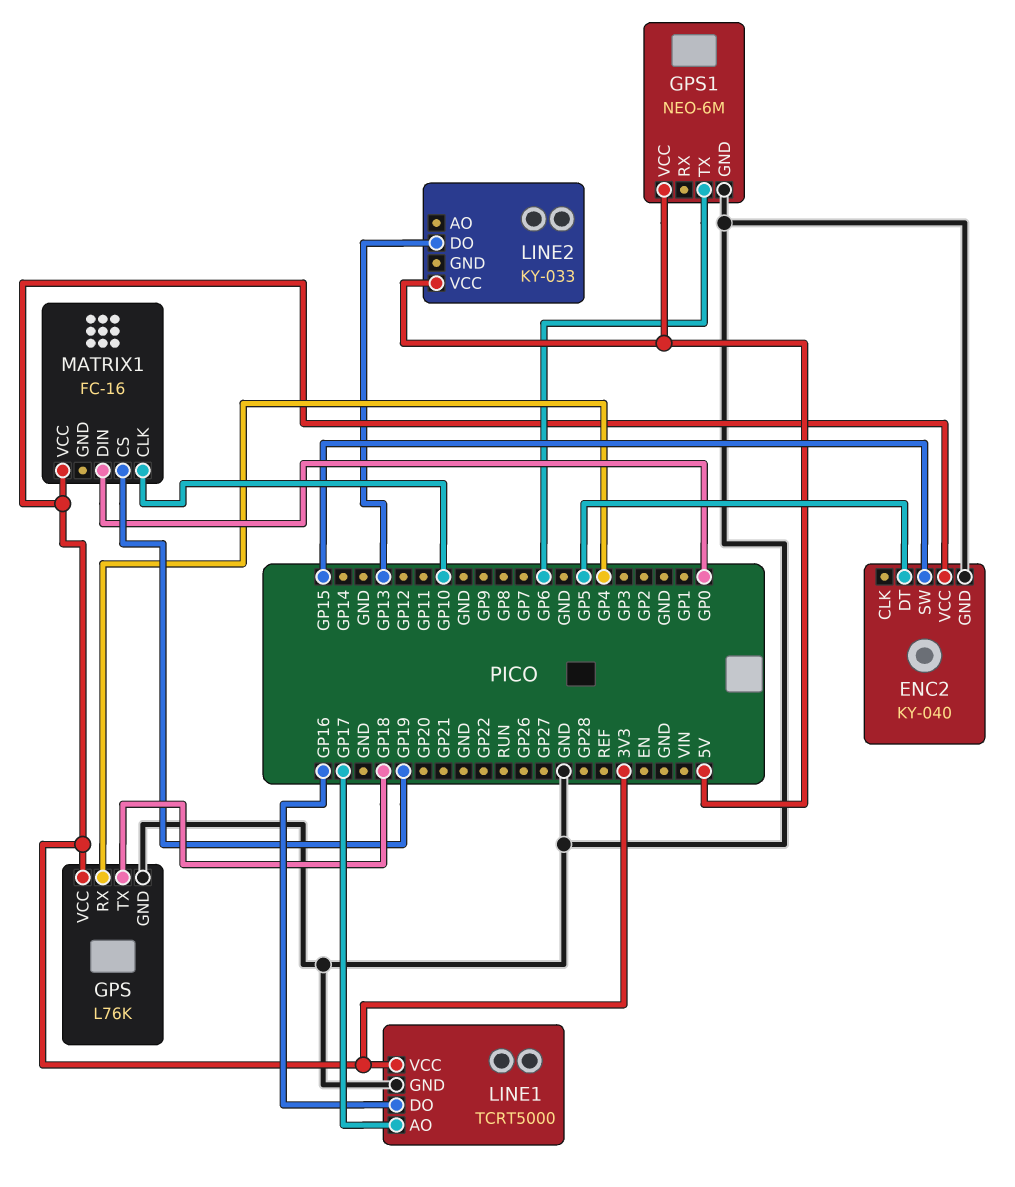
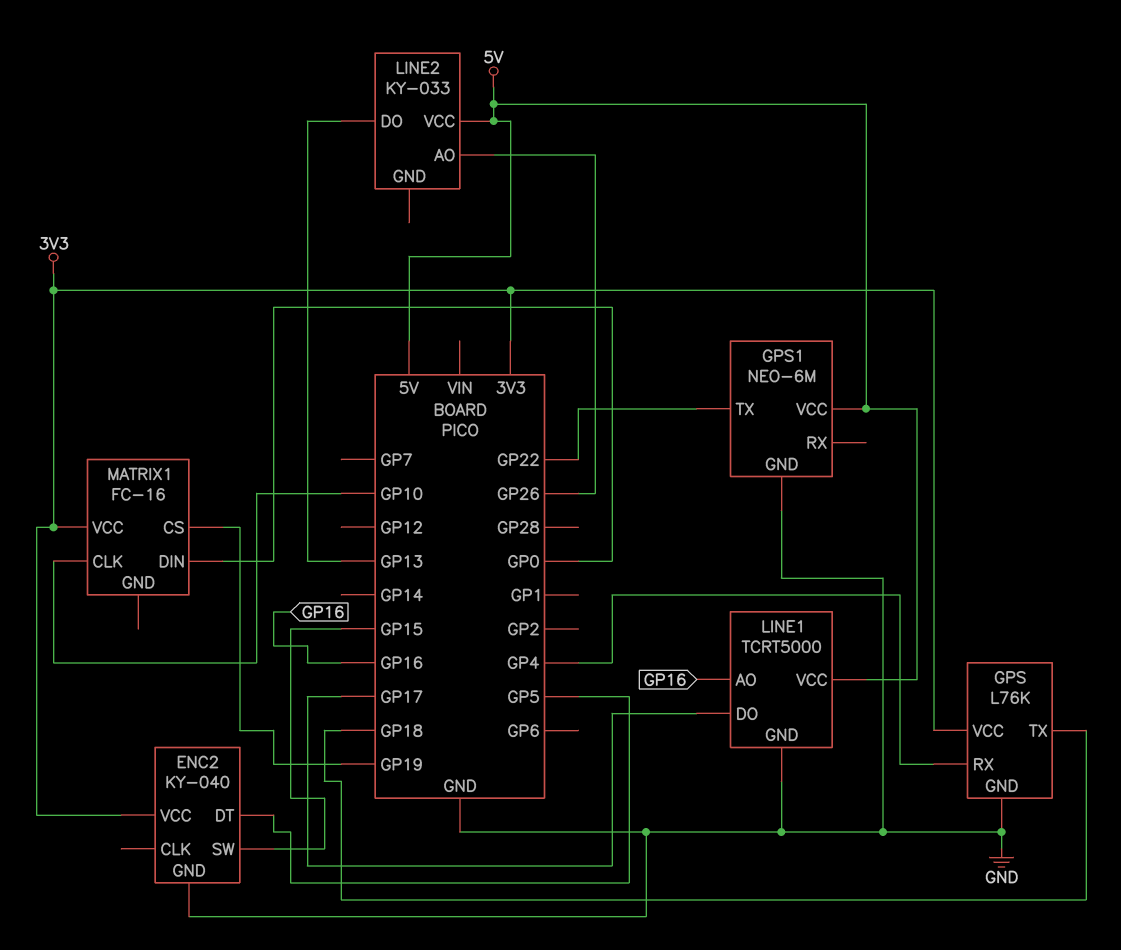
GPS1 pin TX: GP6 -> GP22
LINE1 pin AO: GP17 -> GP16
LINE1 pin DO: GP16 -> GP17
LINE1 pin VCC: 3V3 -> 5V
LINE2 pin AO: none -> GP26

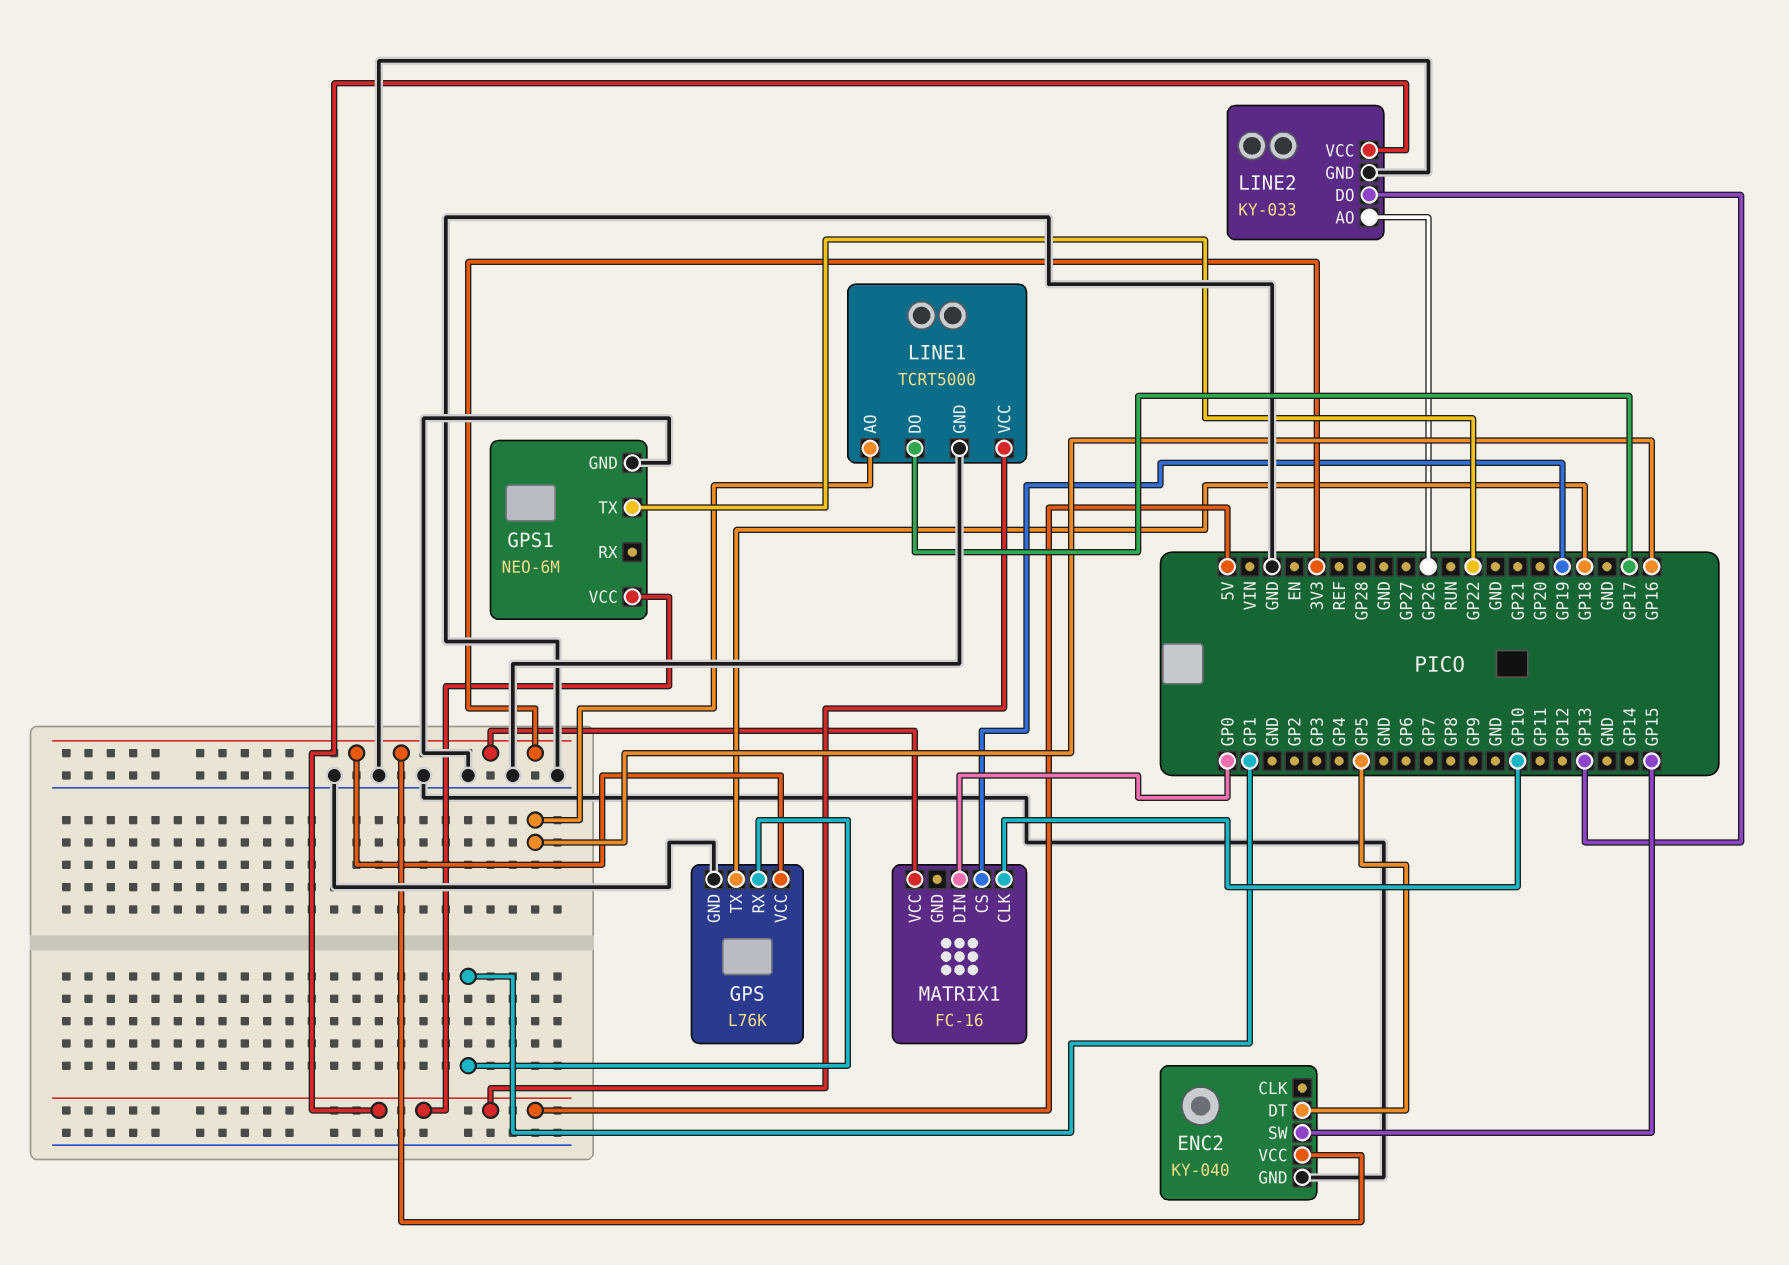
GPS pin RX: GP4 -> GP1
LINE2 pin GND: none -> GND

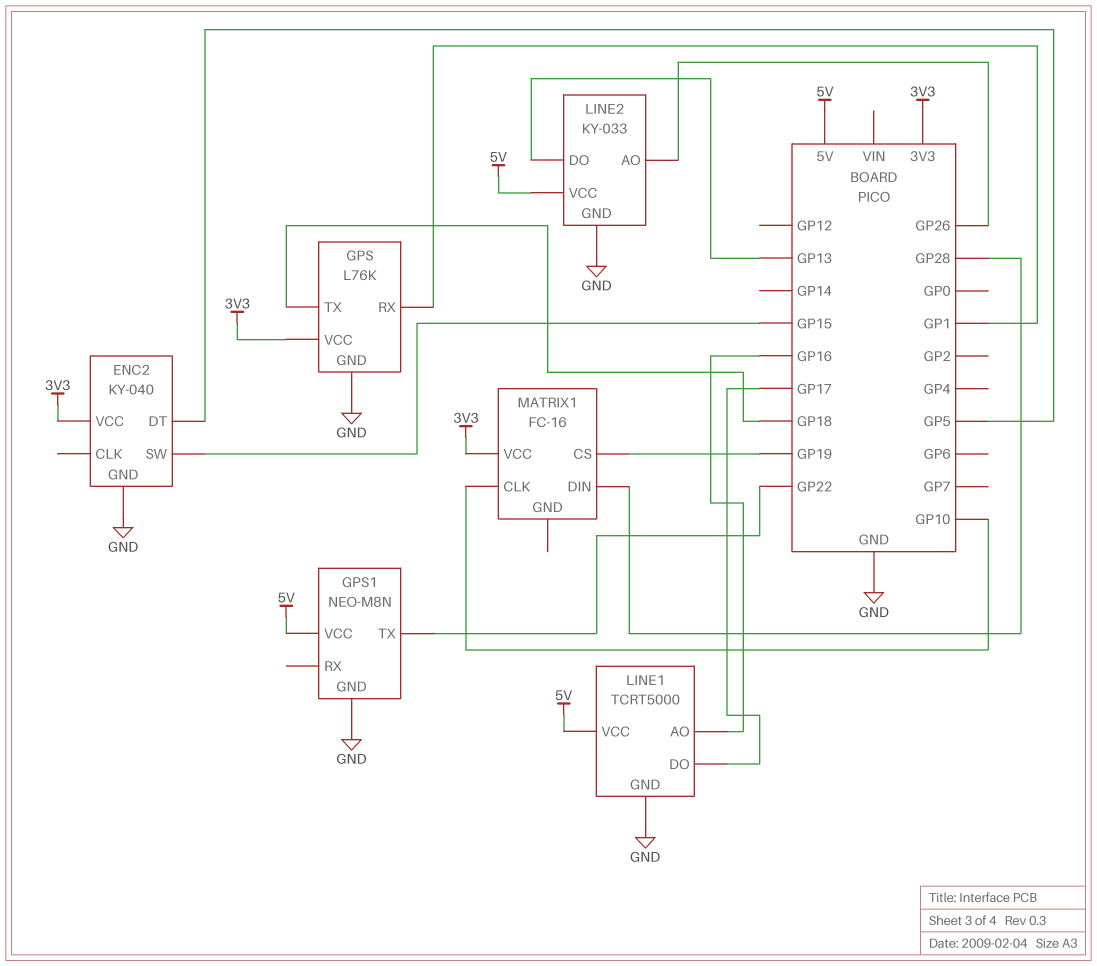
GPS1: NEO-6M -> NEO-M8N
MATRIX1 pin DIN: GP0 -> GP28

